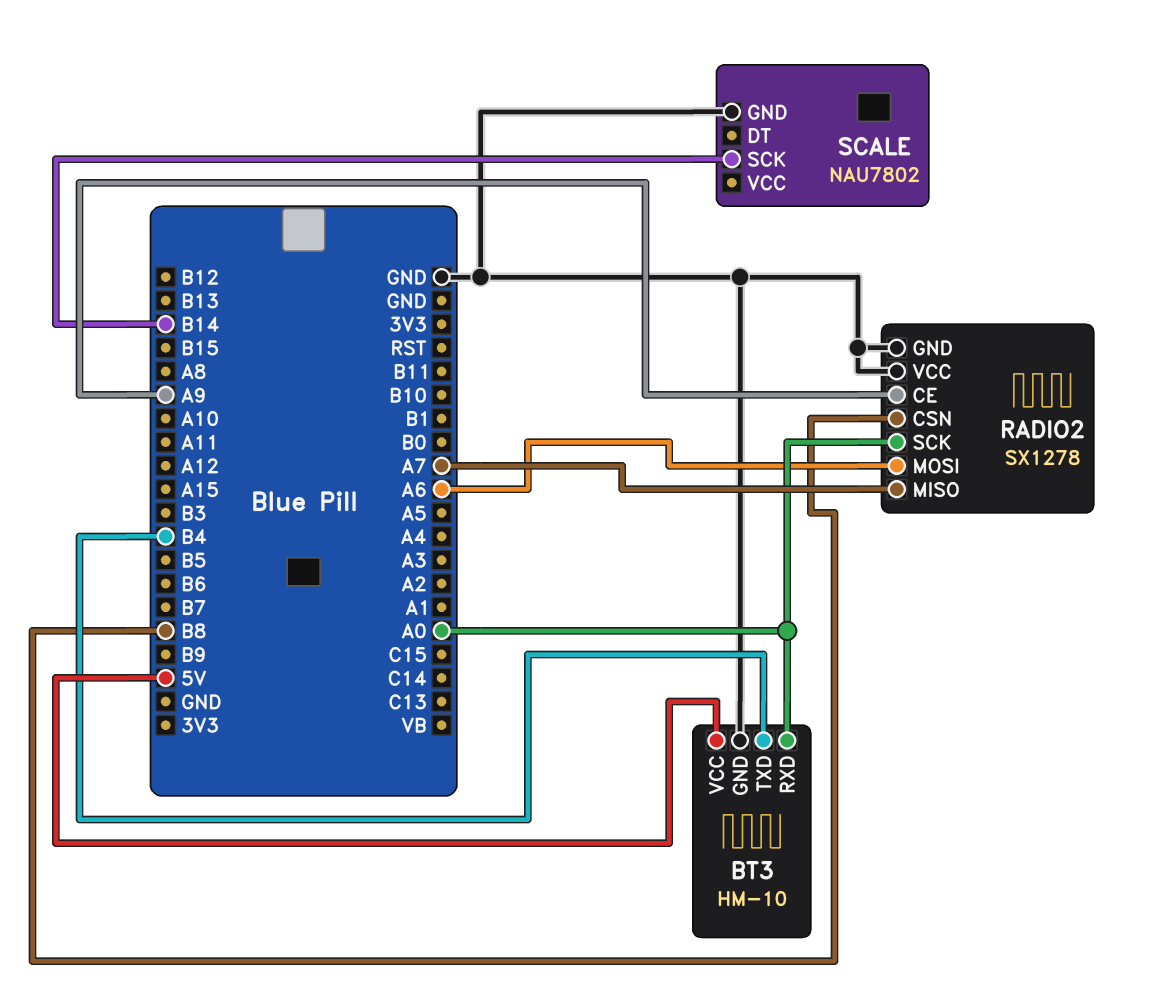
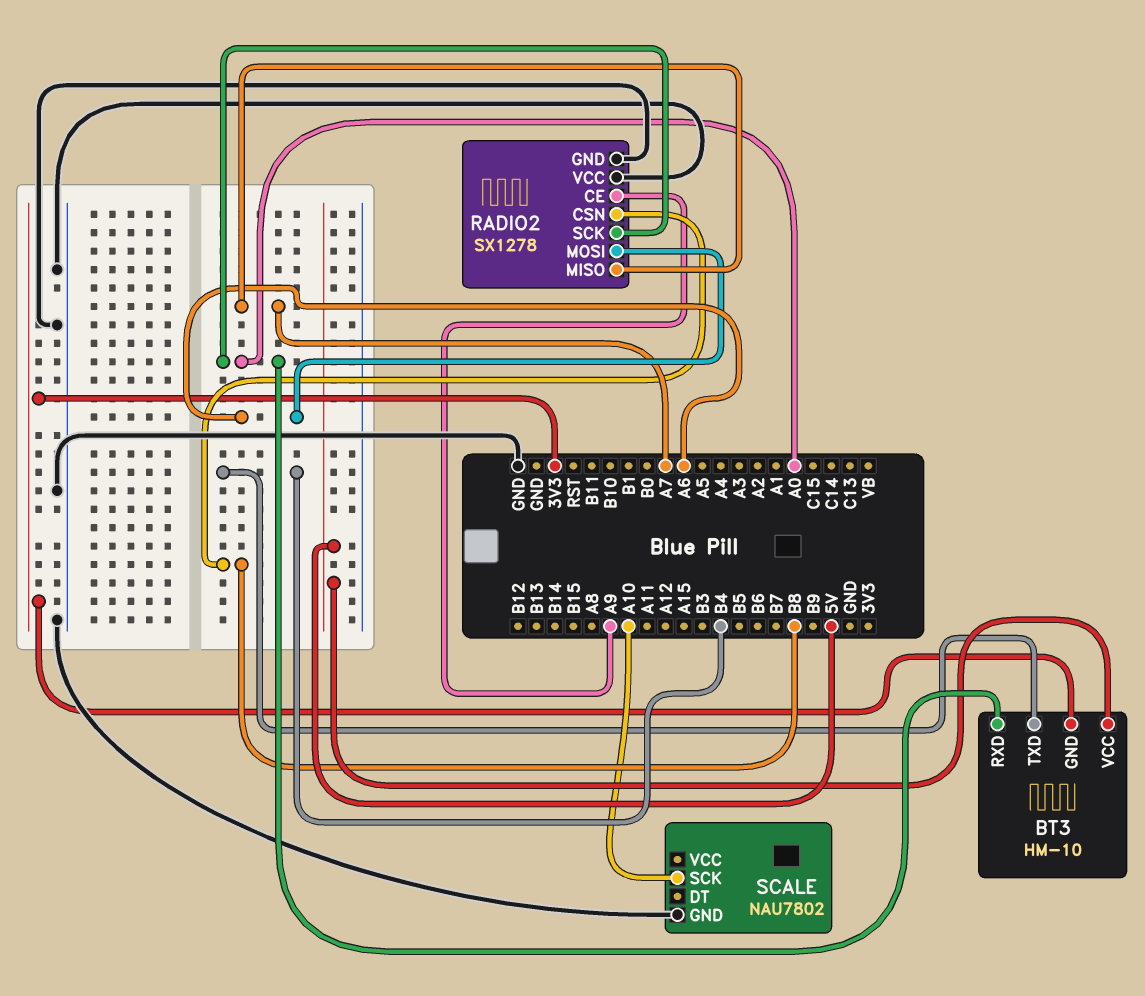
BT3 pin GND: GND -> 3V3
SCALE pin SCK: B14 -> A10

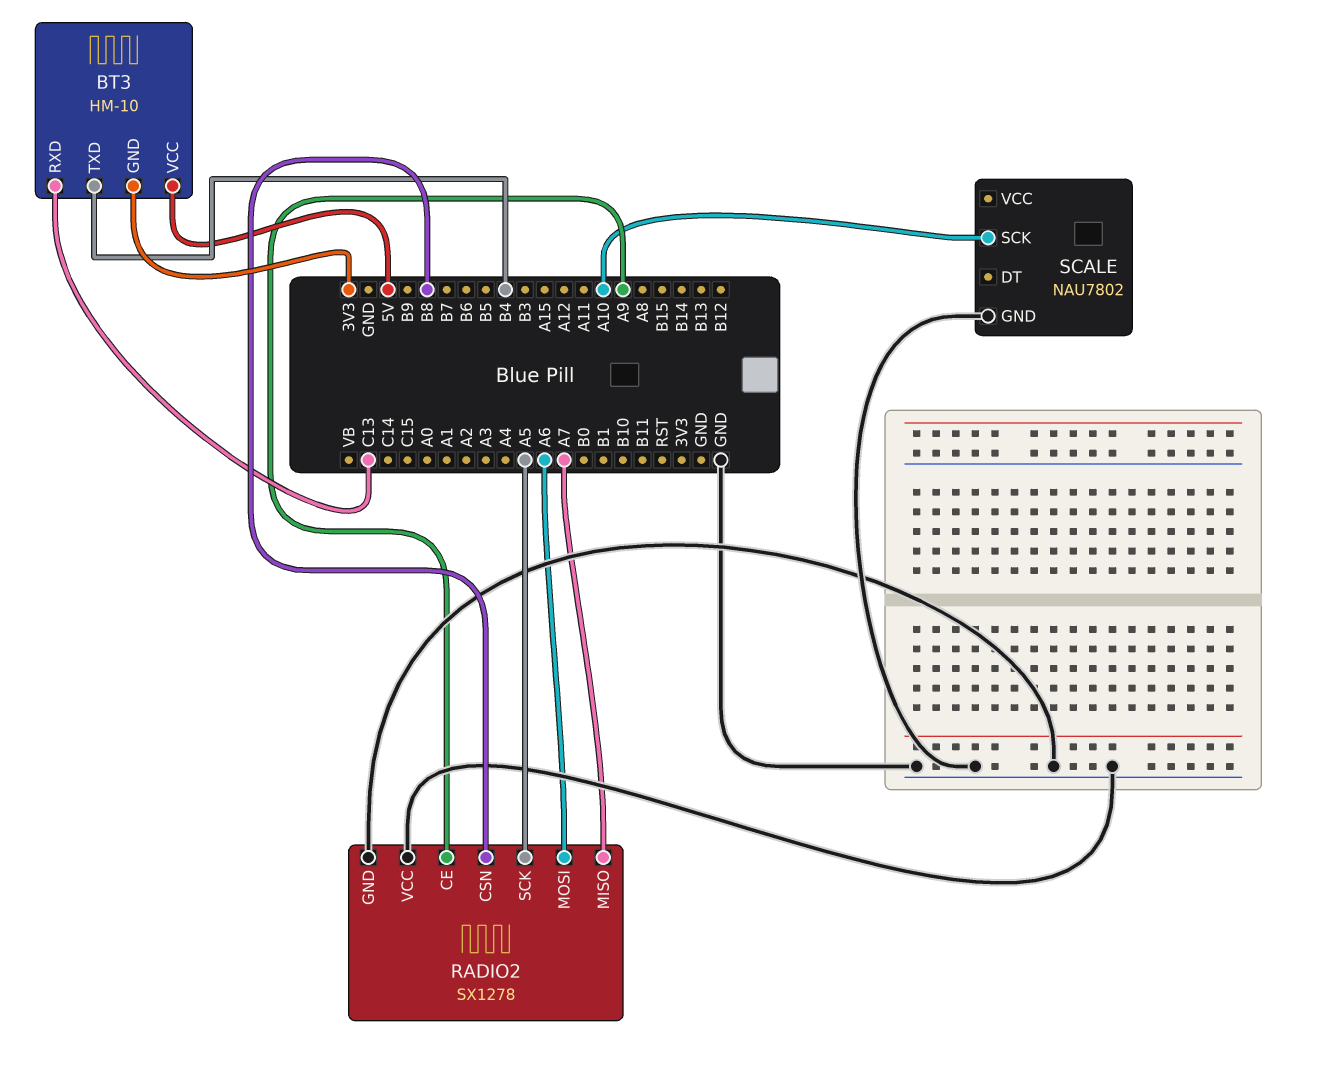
BT3 pin RXD: A0 -> C13
RADIO2 pin SCK: A0 -> A5

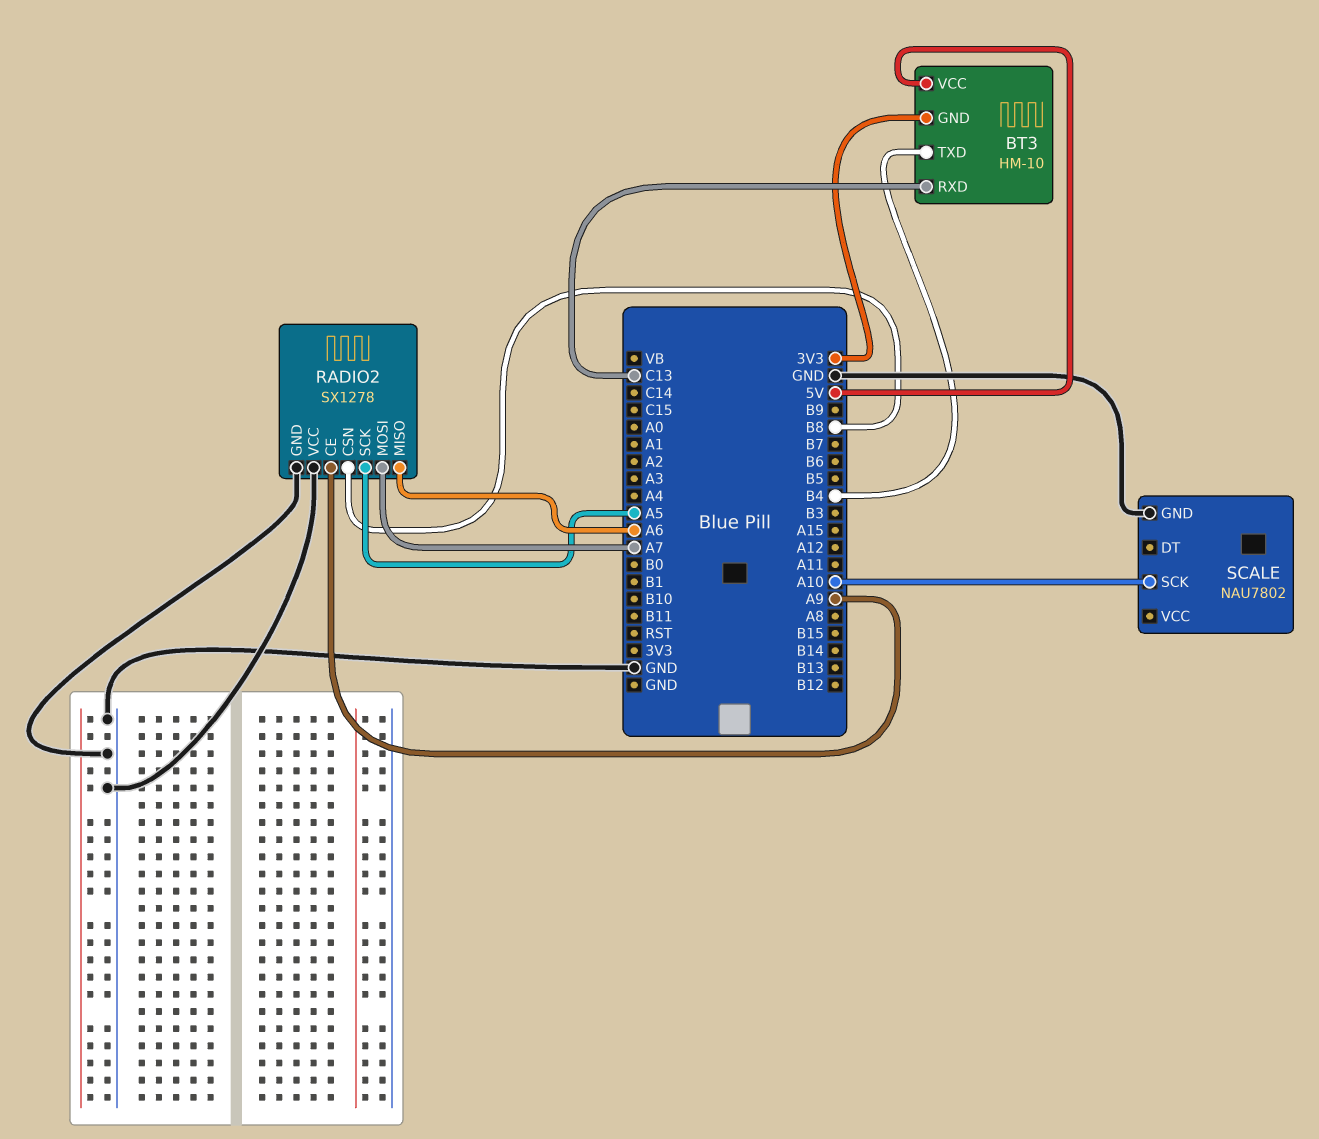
RADIO2 pin MISO: A7 -> A6
RADIO2 pin MOSI: A6 -> A7

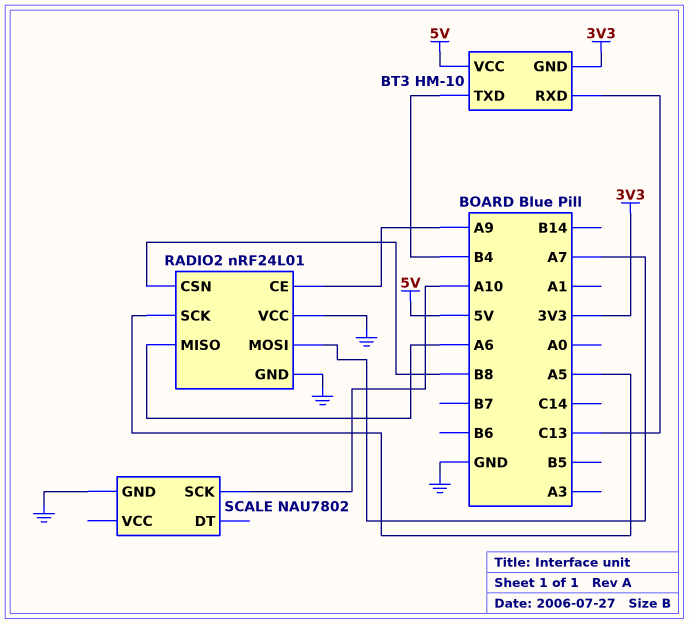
RADIO2: SX1278 -> nRF24L01

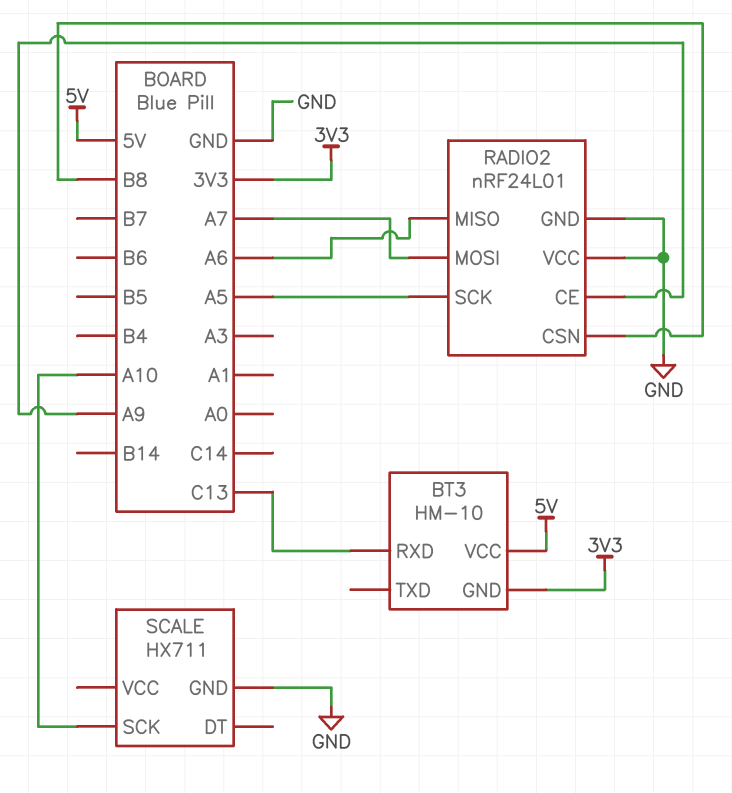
BT3 pin TXD: B4 -> none
SCALE: NAU7802 -> HX711

